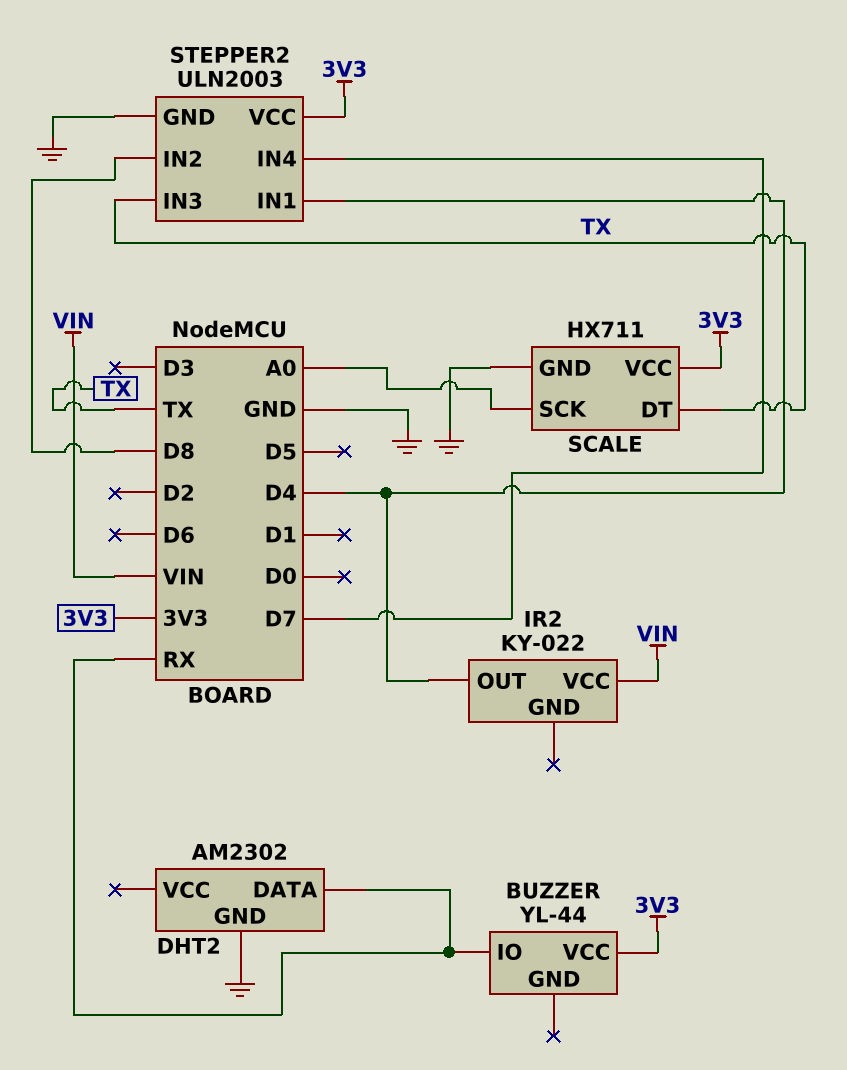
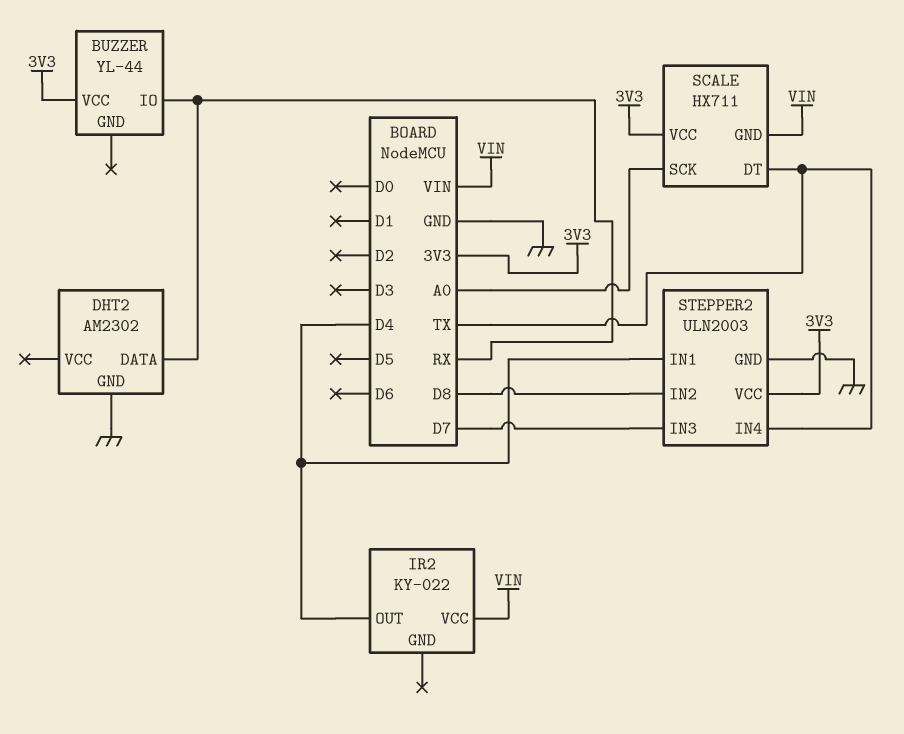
SCALE pin GND: GND -> VIN
STEPPER2 pin IN3: TX -> D7
STEPPER2 pin IN4: D7 -> TX

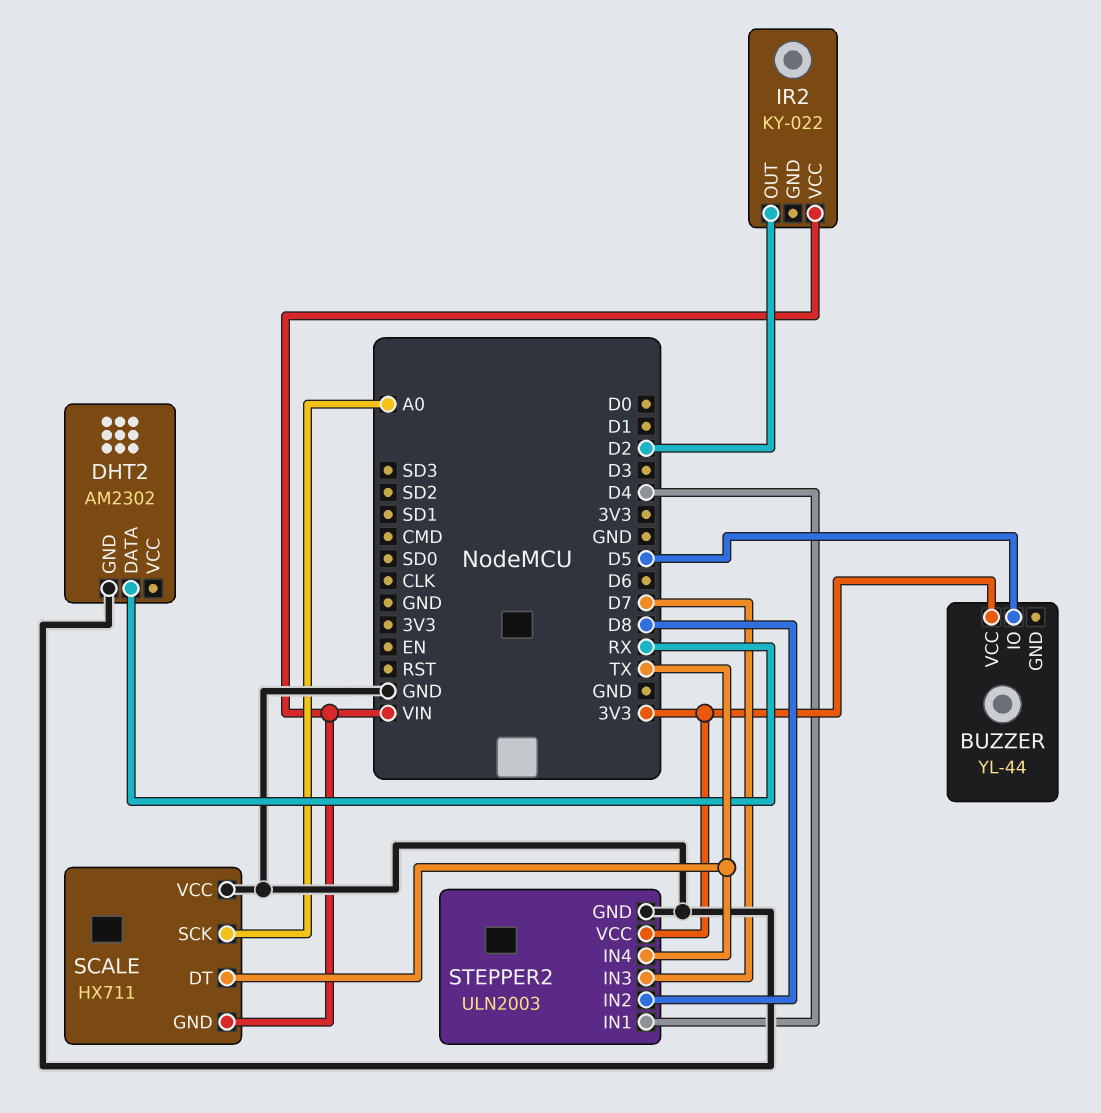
BUZZER pin IO: RX -> D5
IR2 pin OUT: D4 -> D2
SCALE pin VCC: 3V3 -> GND

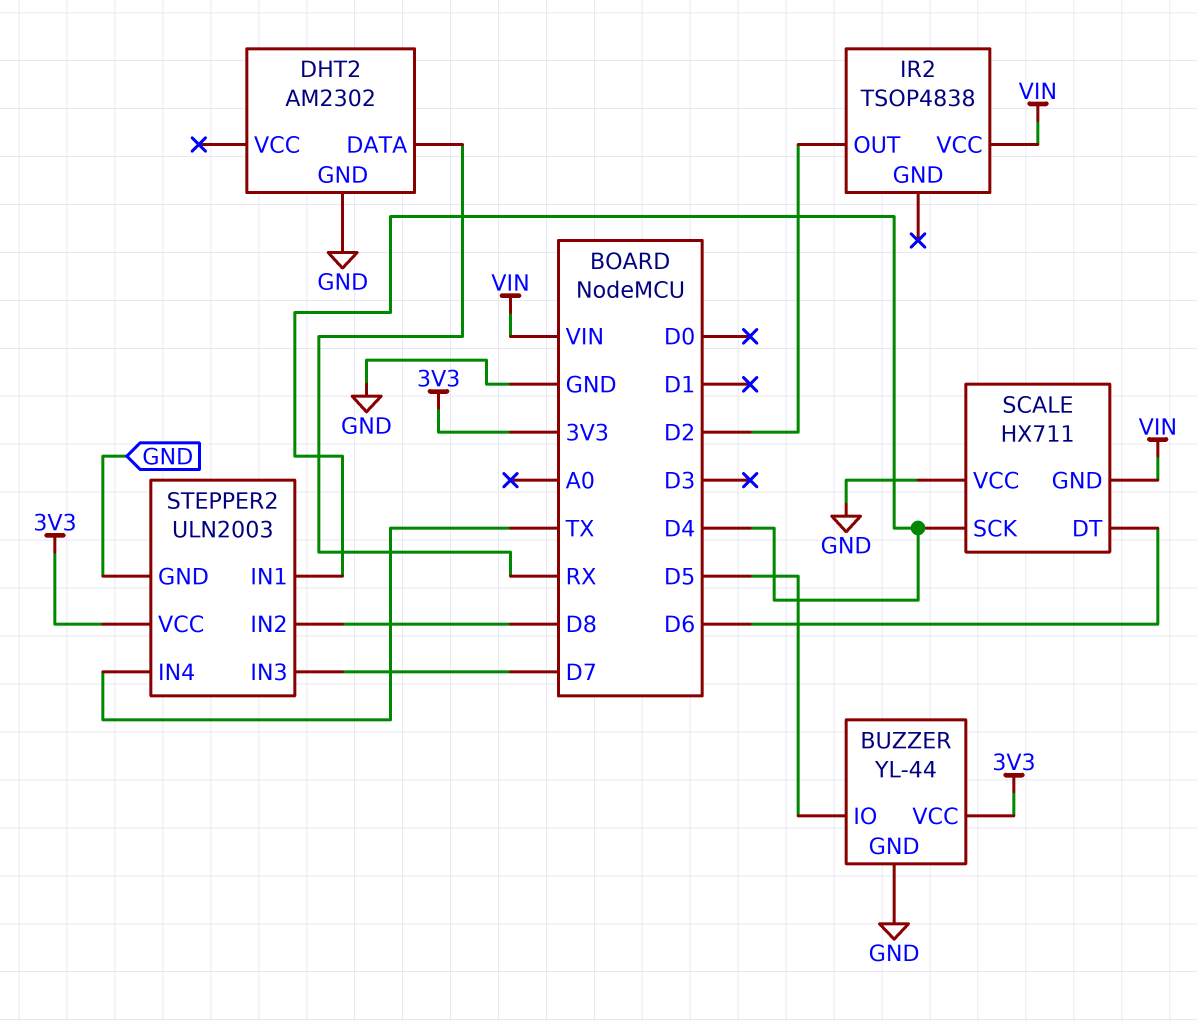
BUZZER pin GND: none -> GND
IR2: KY-022 -> TSOP4838
SCALE pin DT: TX -> D6
SCALE pin SCK: A0 -> D4

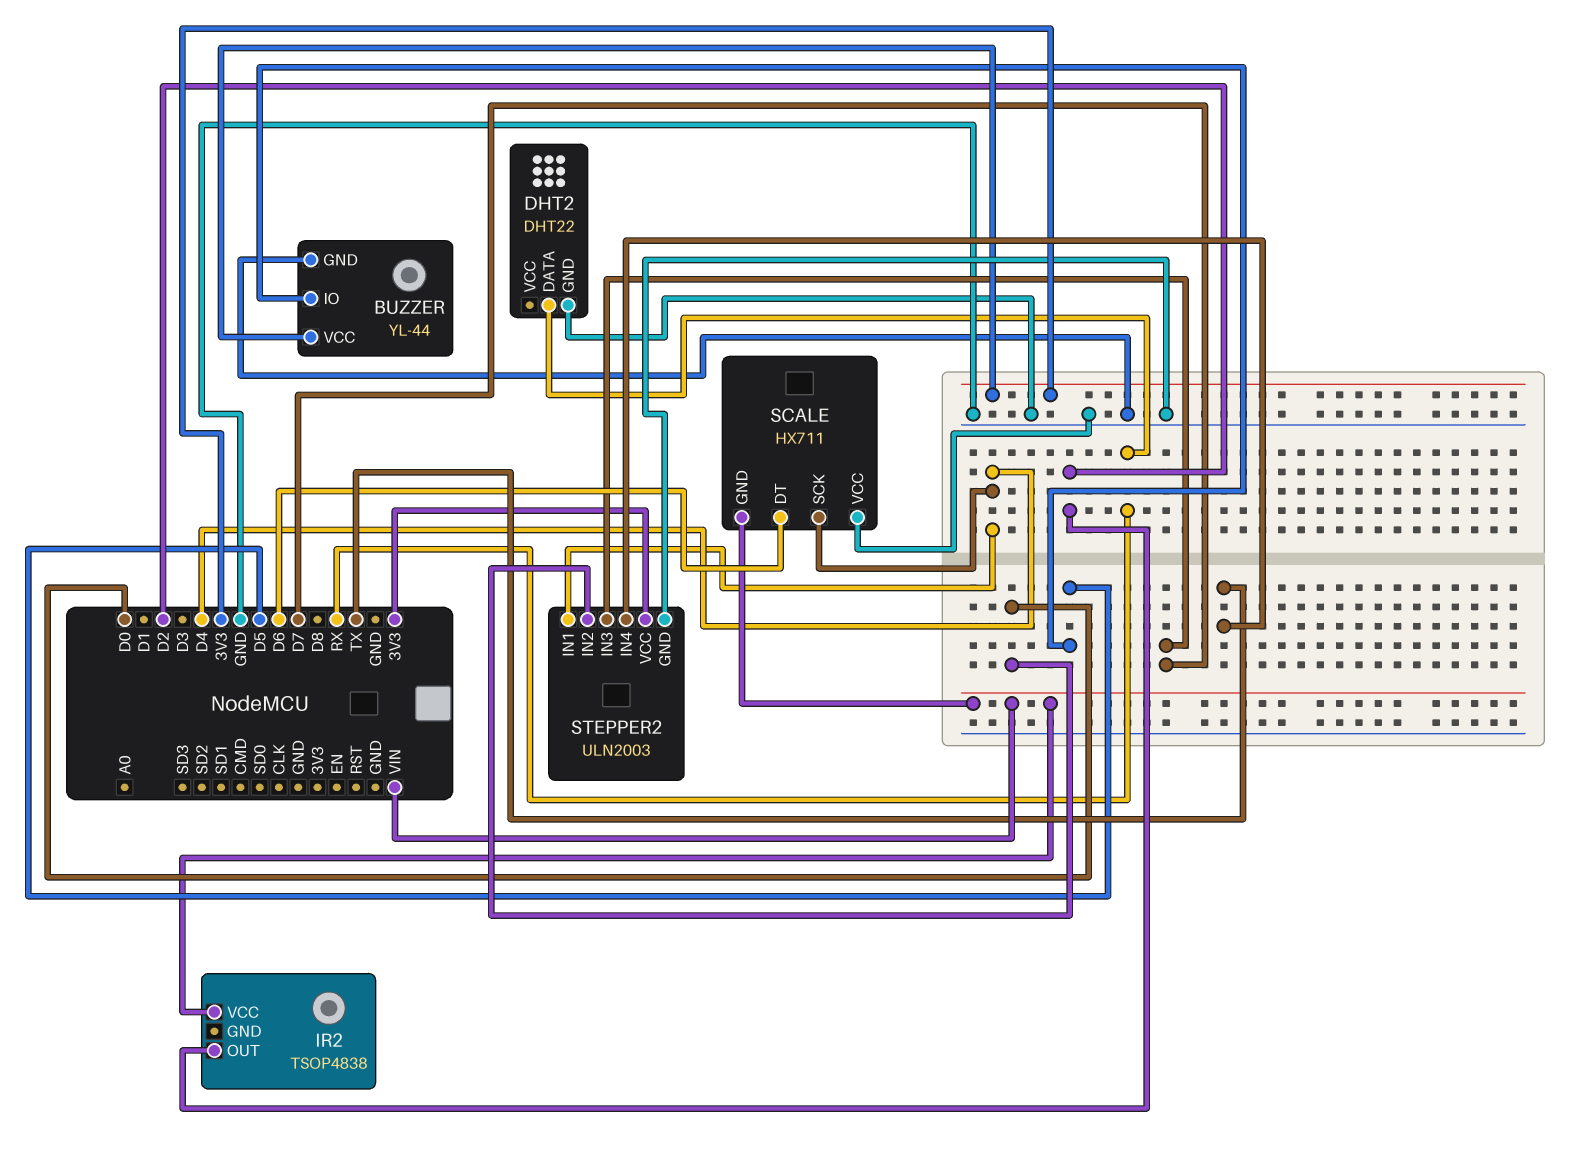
DHT2: AM2302 -> DHT22
STEPPER2 pin IN2: D8 -> D0

